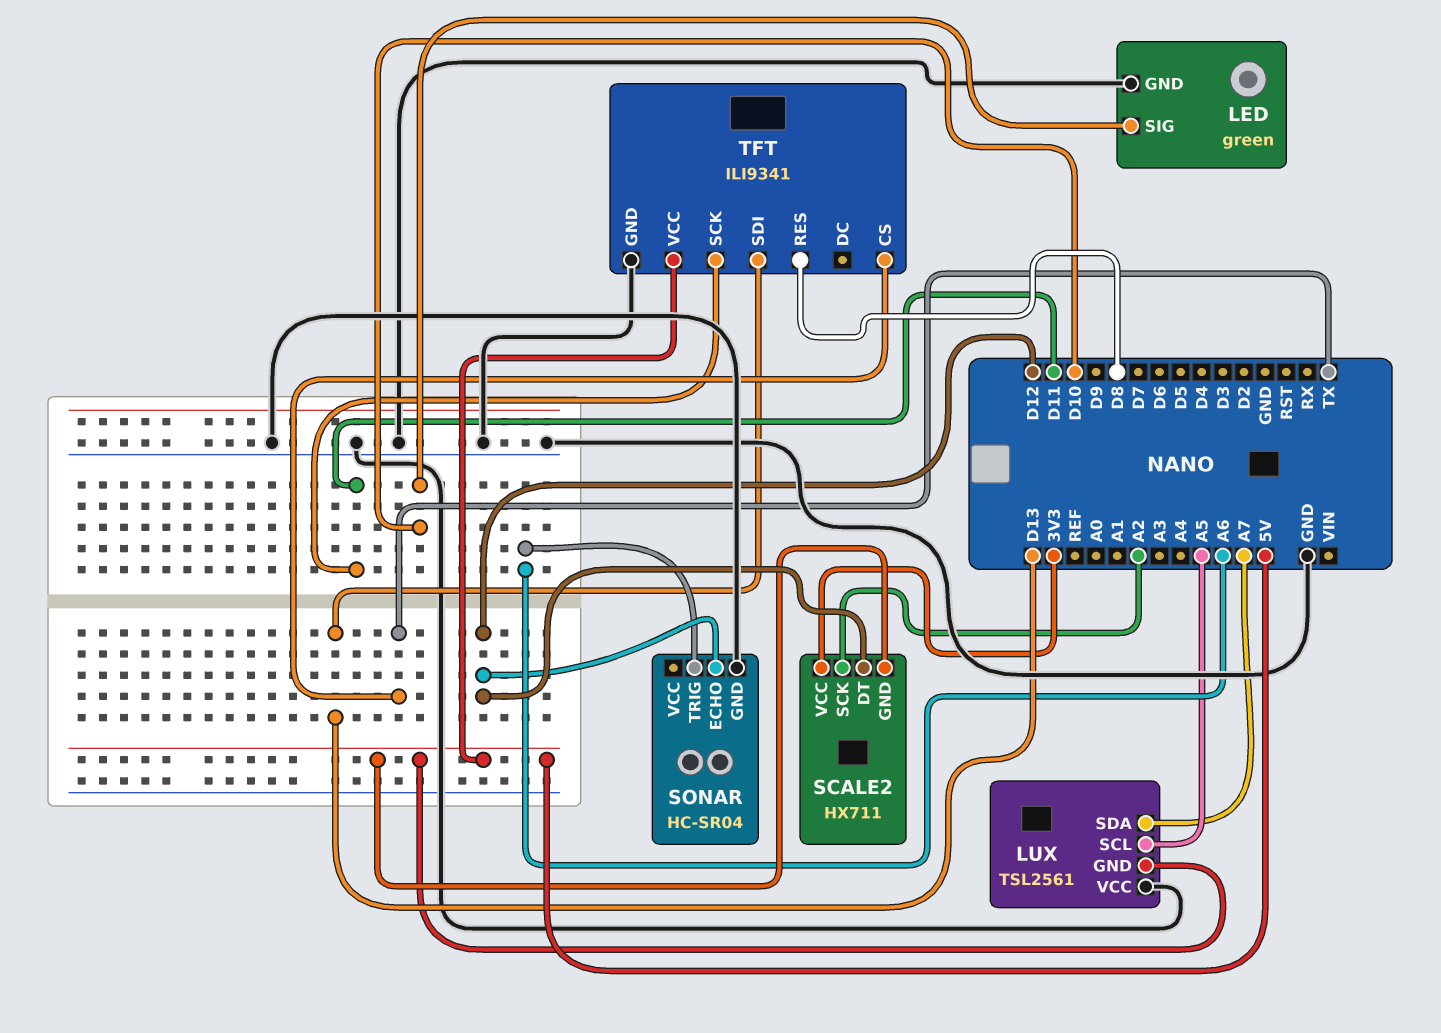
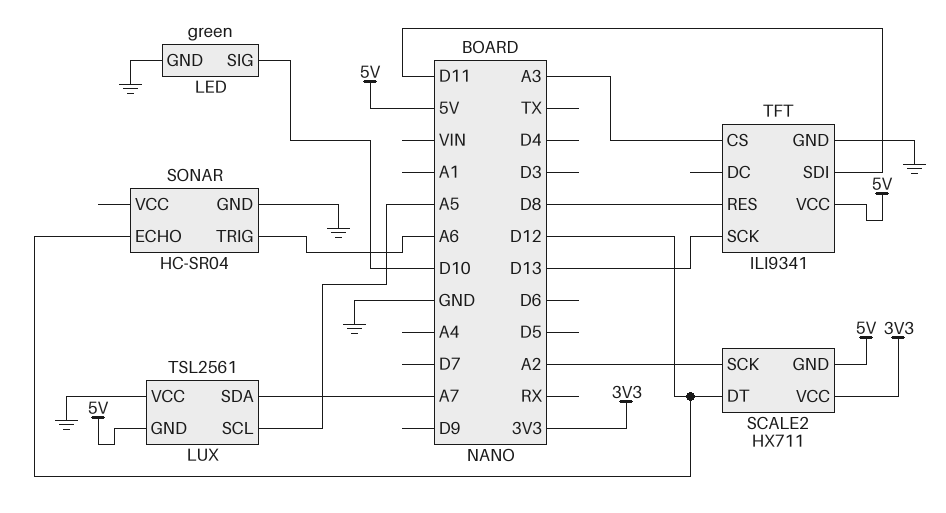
TFT pin CS: TX -> A3
TFT pin SCK: D11 -> D13
TFT pin SDI: D13 -> D11

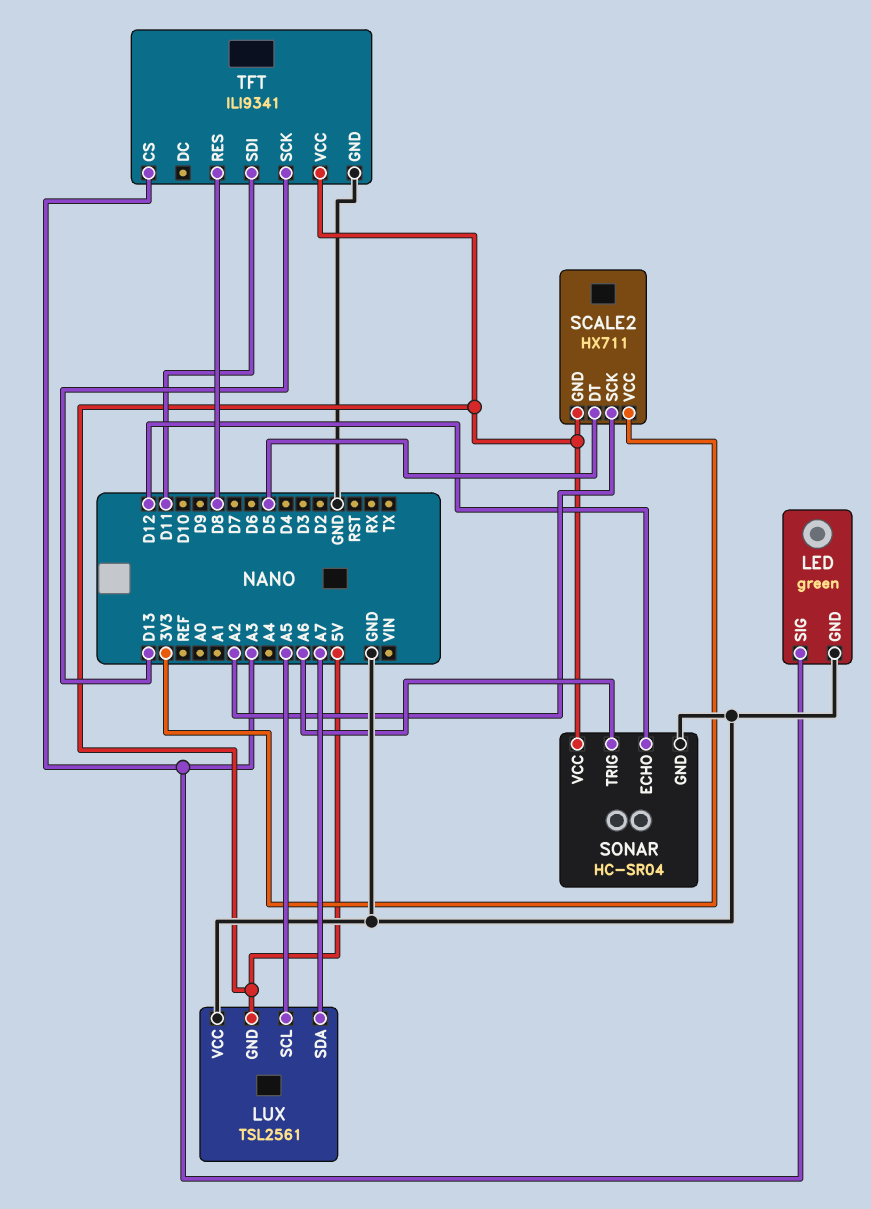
LED pin SIG: D10 -> A3
SCALE2 pin DT: D12 -> D5
SONAR pin VCC: none -> 5V

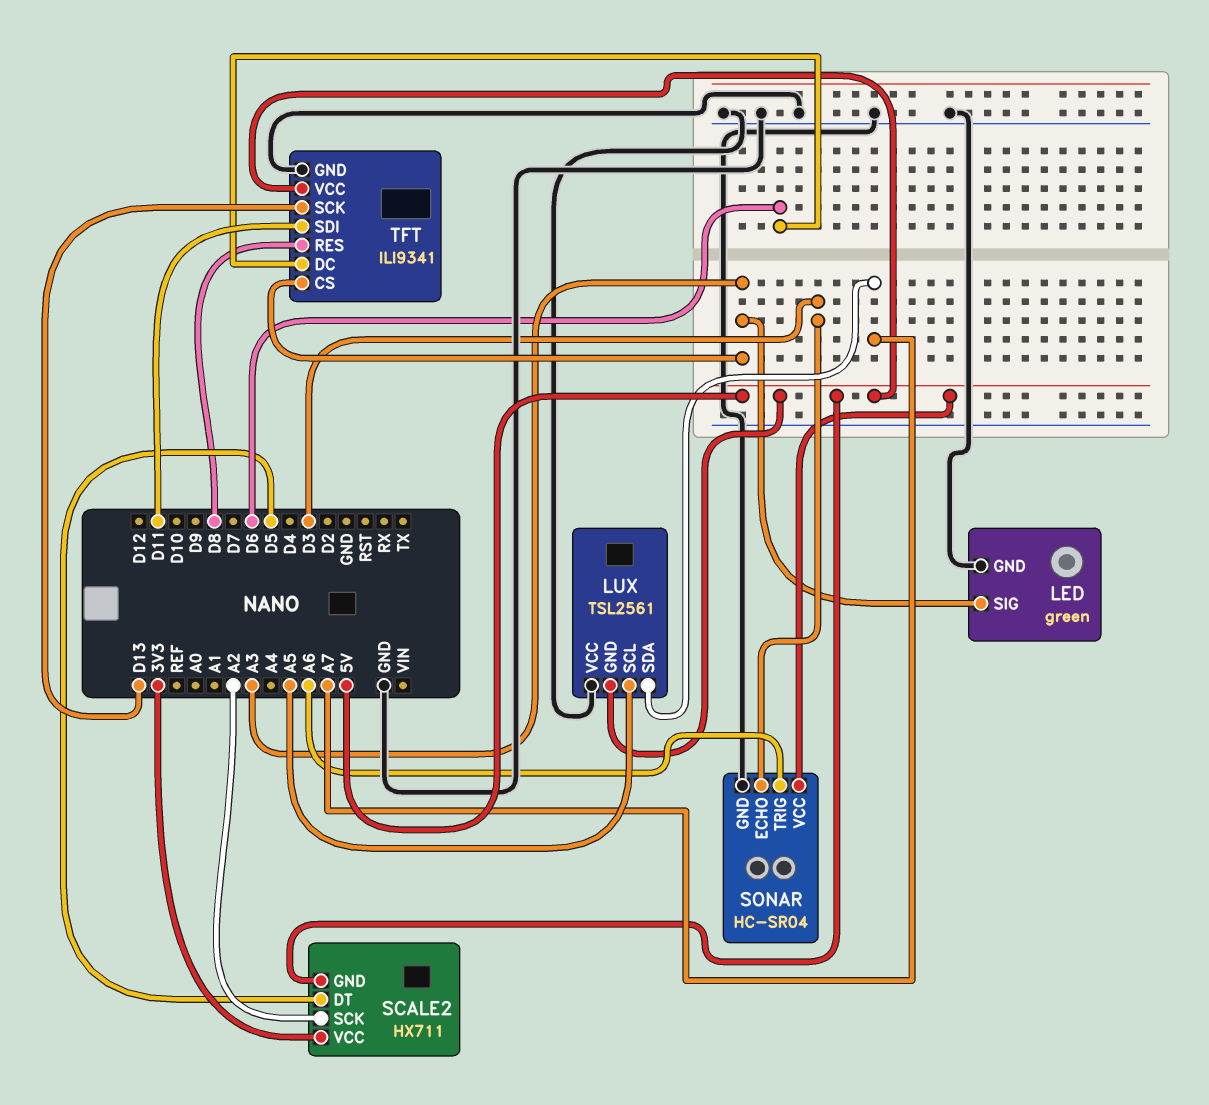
SONAR pin ECHO: D12 -> D3
TFT pin DC: none -> D6

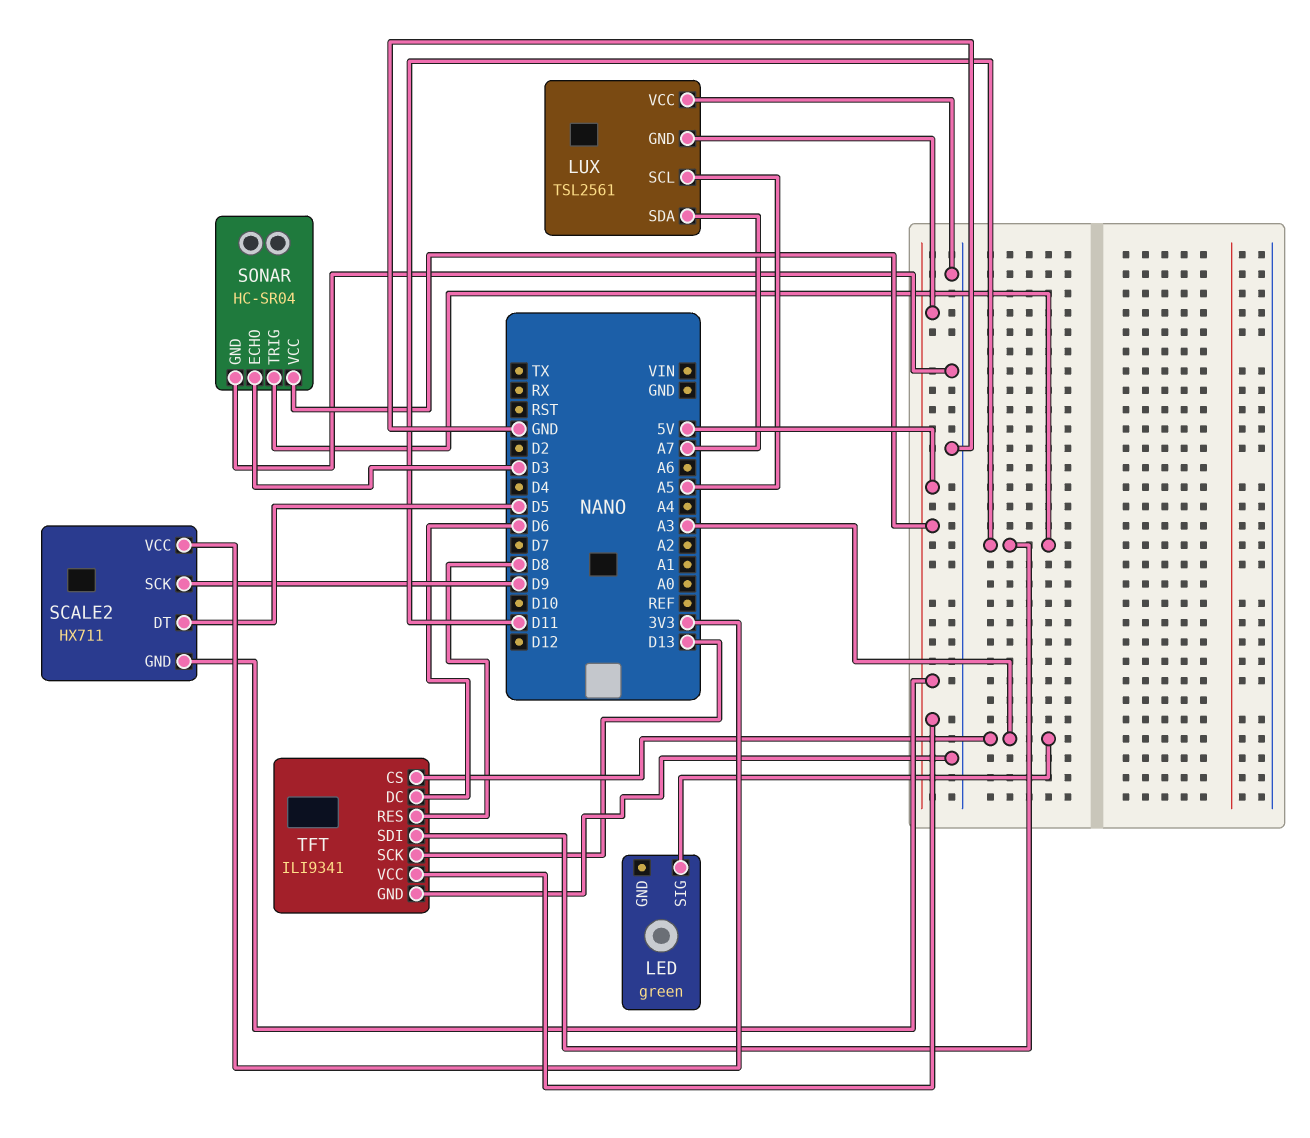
LED pin GND: GND -> none
SCALE2 pin SCK: A2 -> D9
SONAR pin TRIG: A6 -> D11

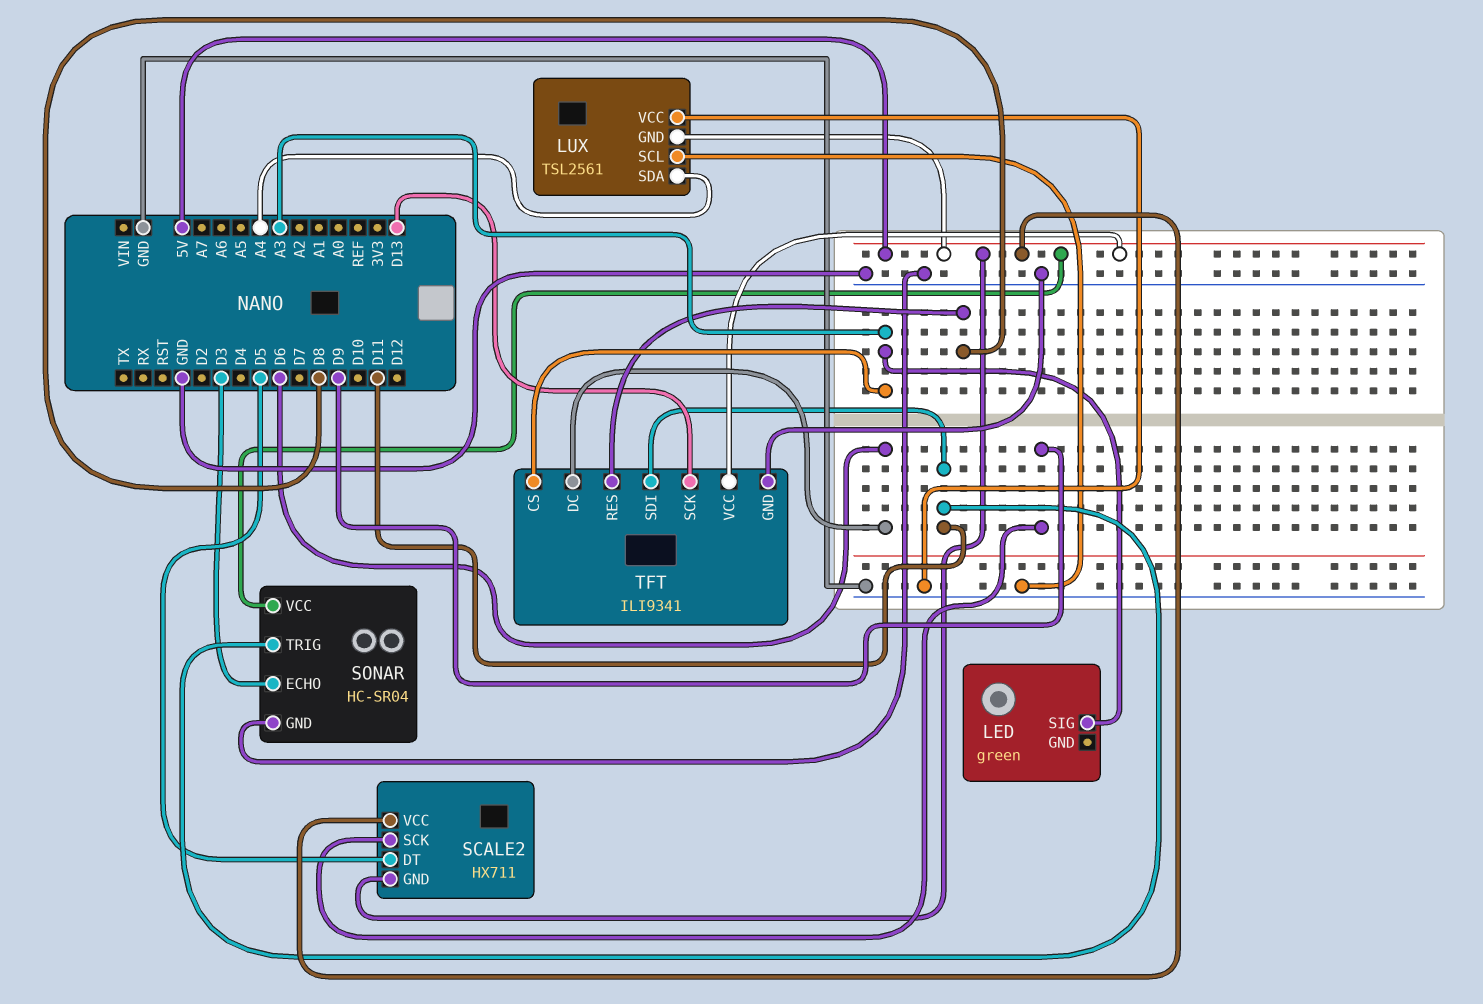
LUX pin SCL: A5 -> GND
LUX pin SDA: A7 -> A4
SCALE2 pin VCC: 3V3 -> 5V

